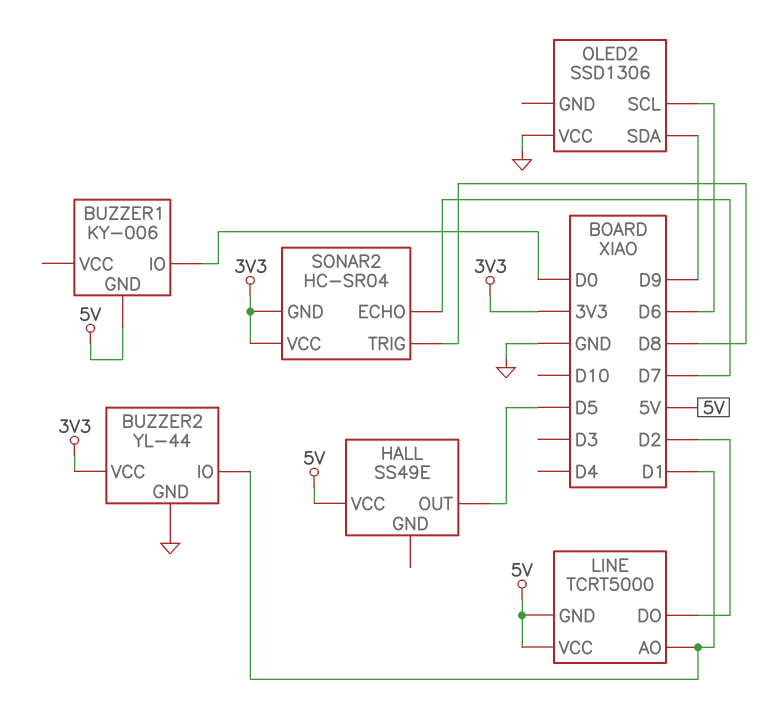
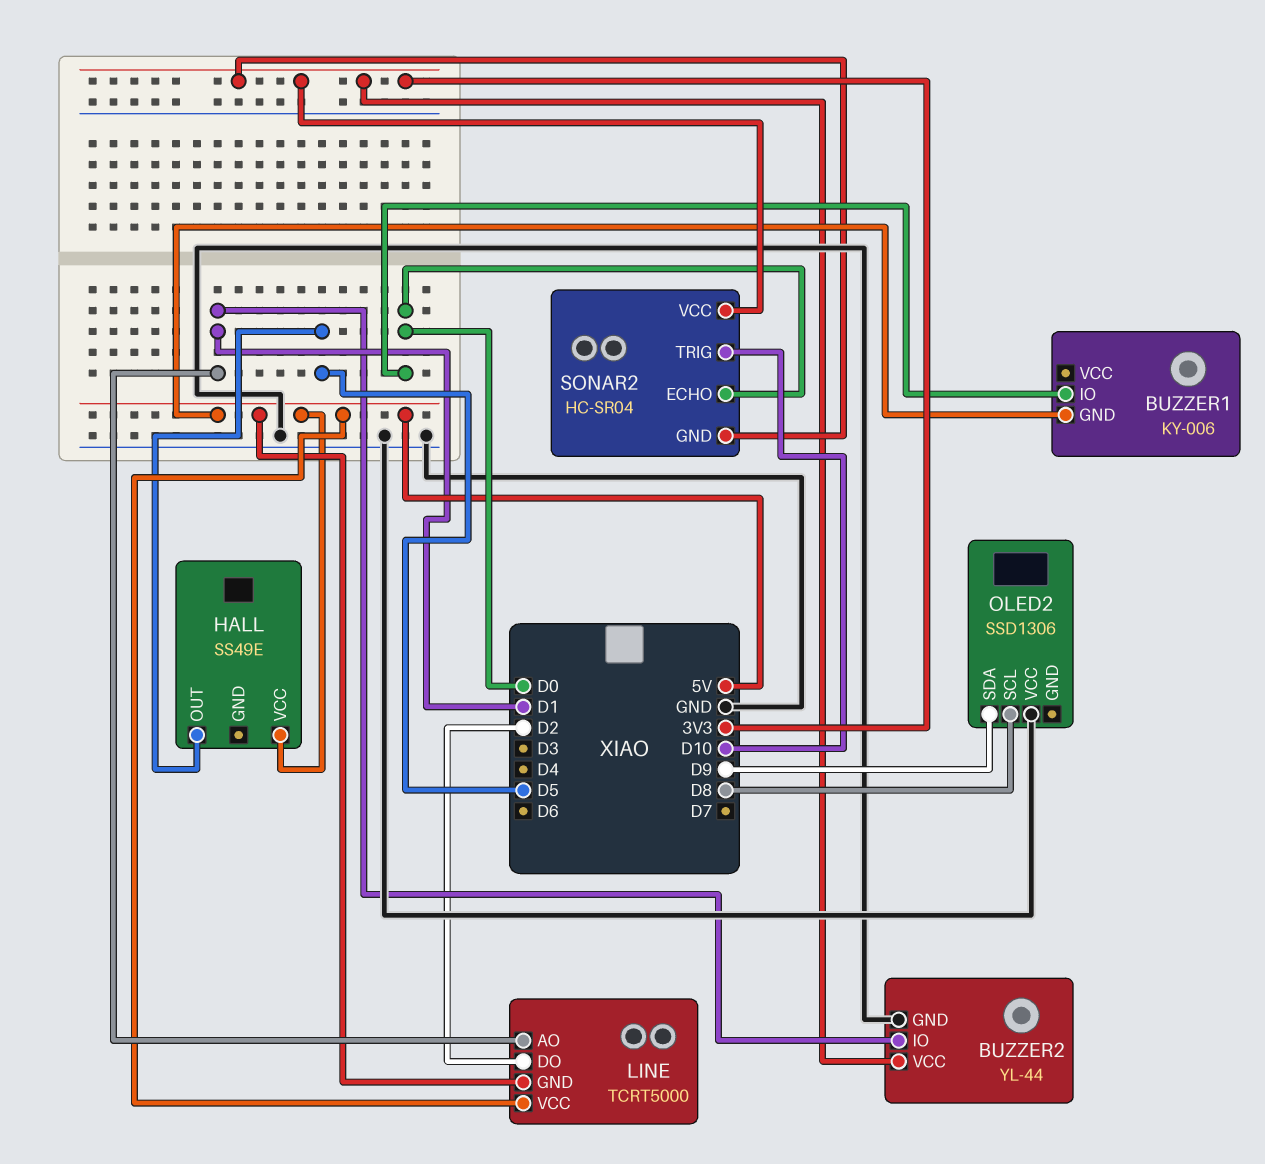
OLED2 pin SCL: D6 -> D8
SONAR2 pin ECHO: D7 -> D0
SONAR2 pin TRIG: D8 -> D10

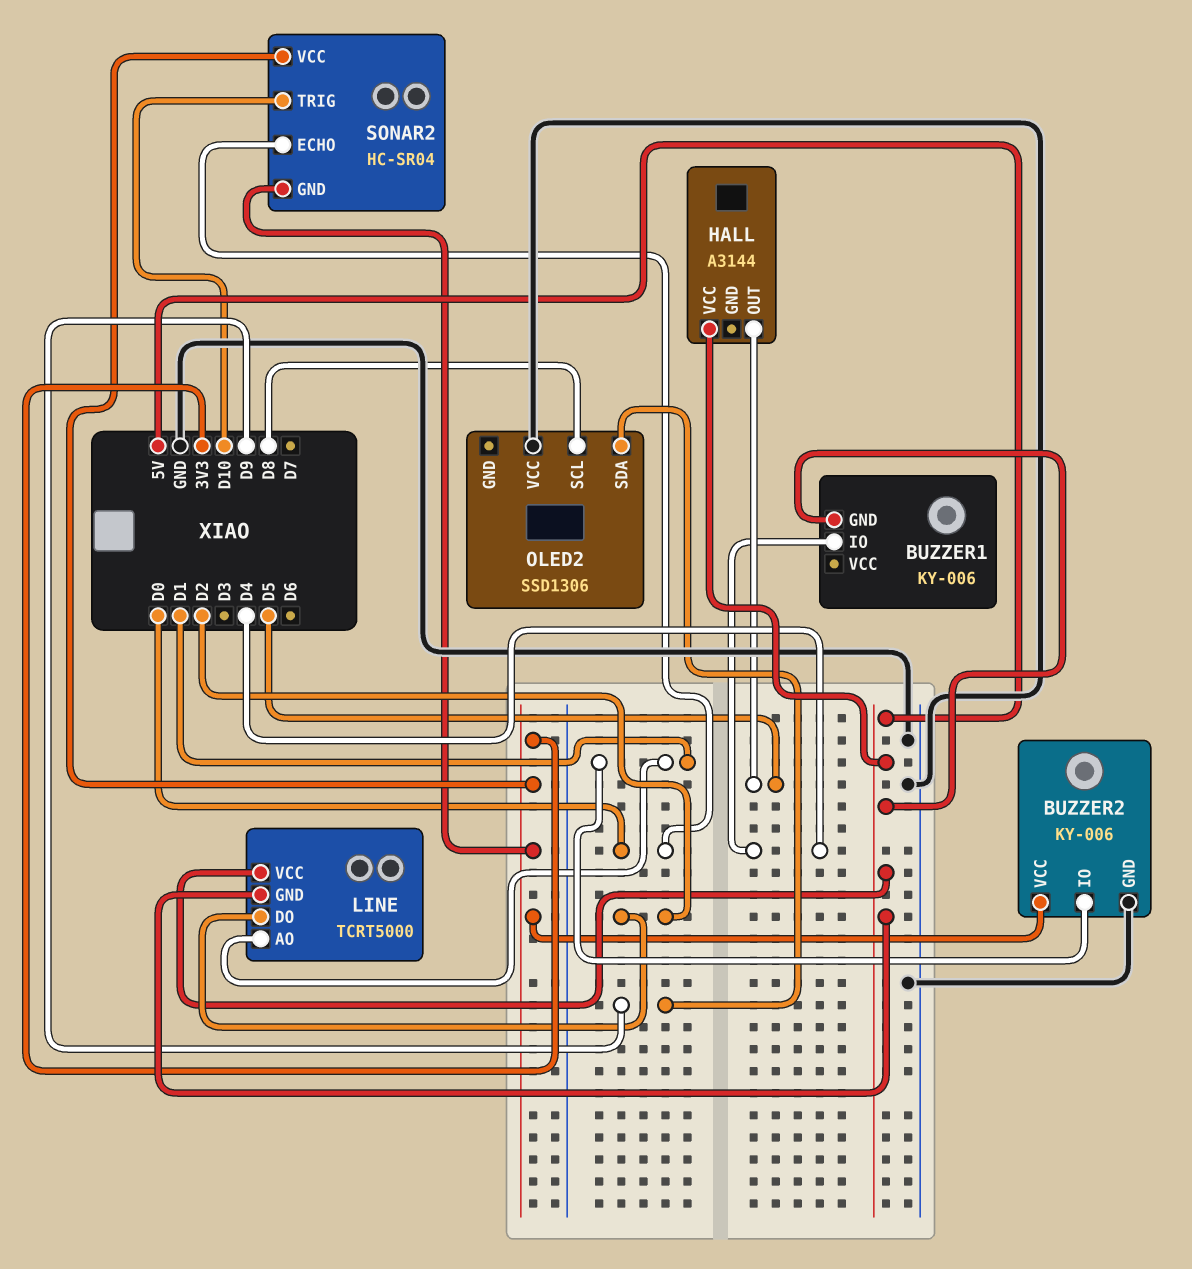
BUZZER1 pin IO: D0 -> D4
BUZZER2: YL-44 -> KY-006
HALL: SS49E -> A3144

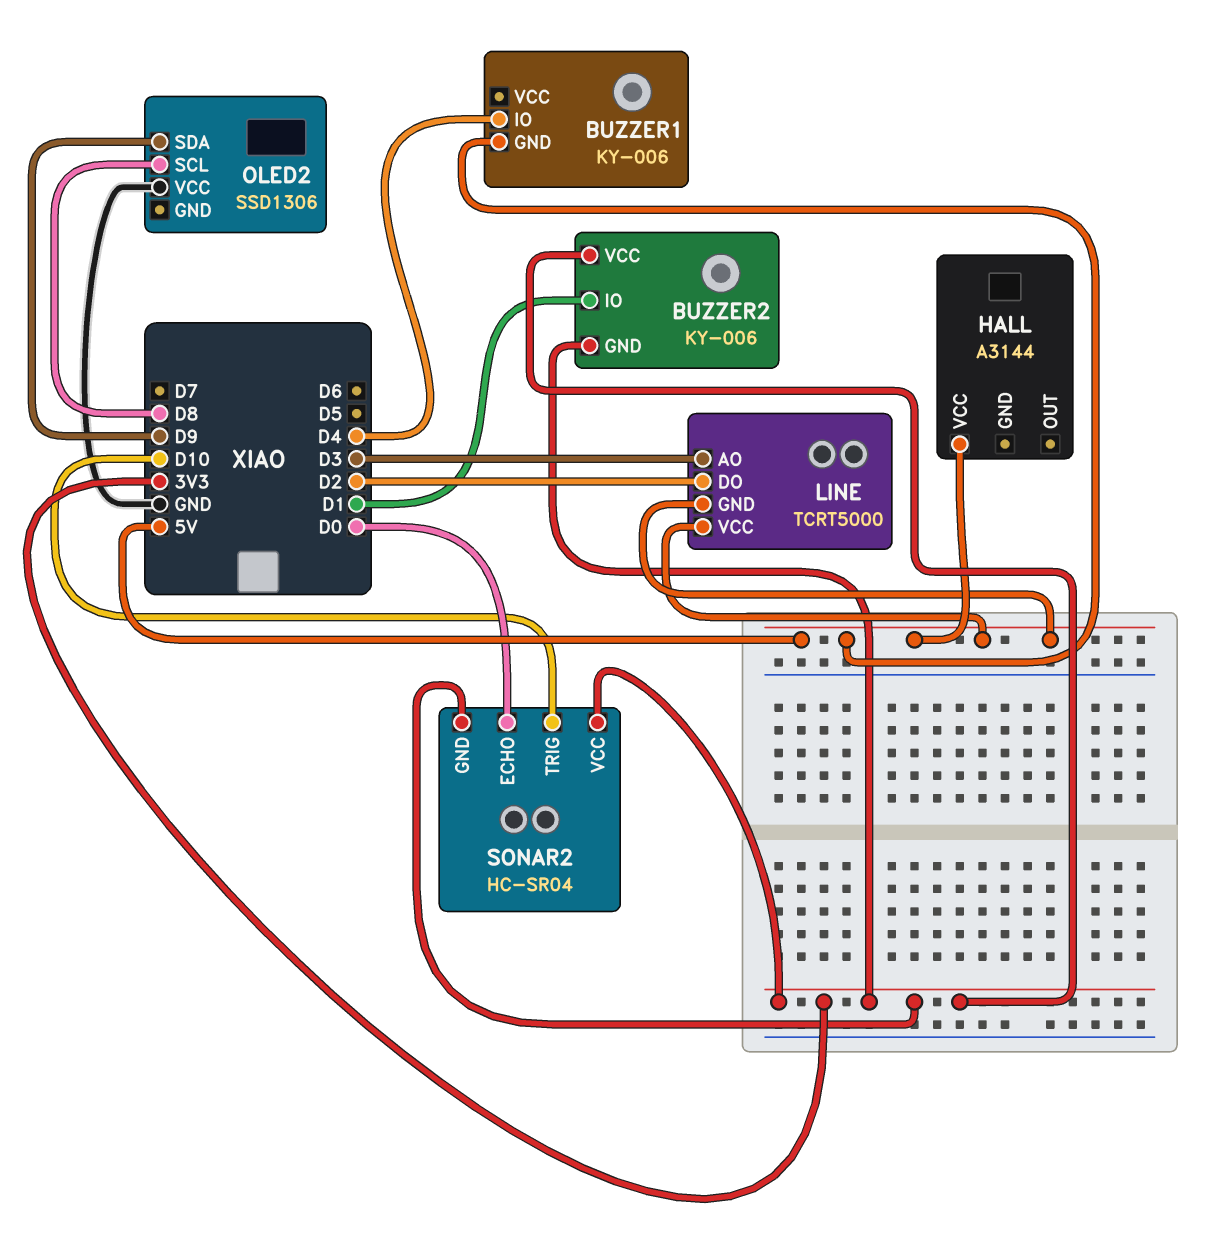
BUZZER2 pin GND: GND -> 3V3
HALL pin OUT: D5 -> none
LINE pin AO: D1 -> D3

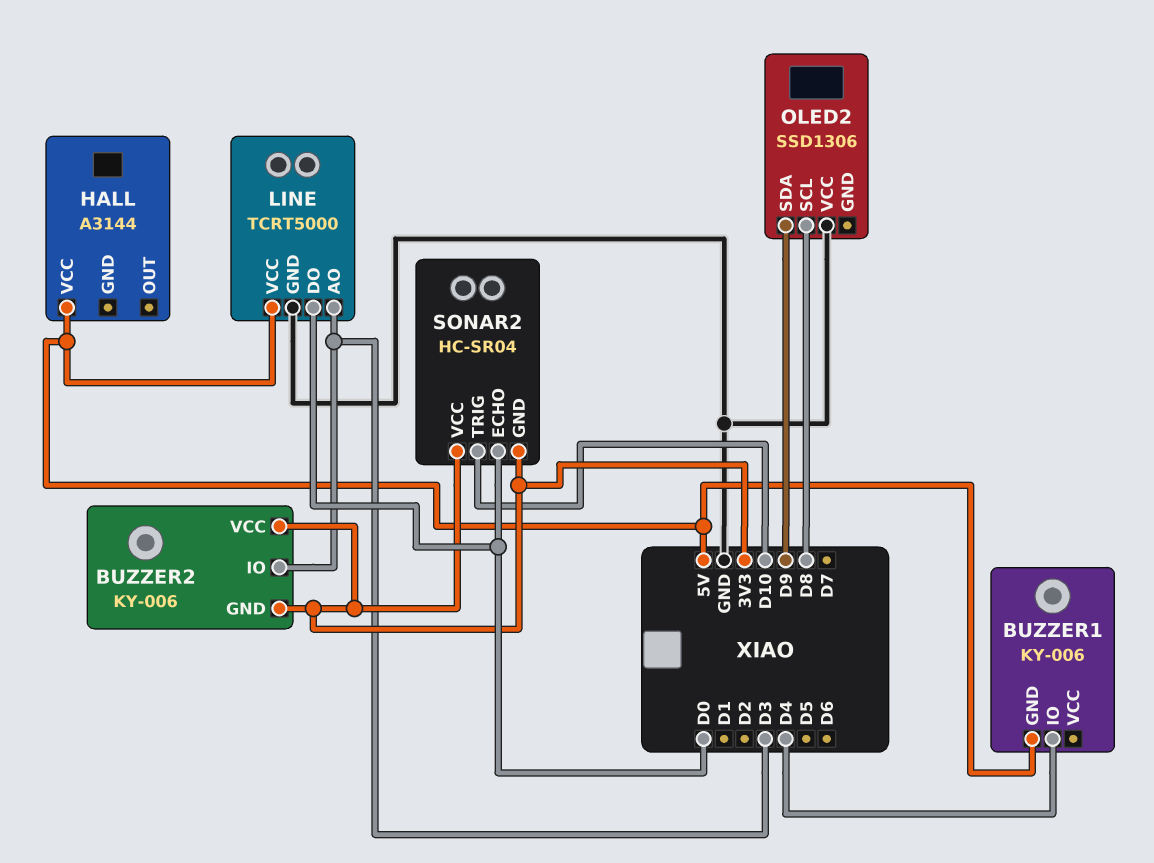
BUZZER2 pin IO: D1 -> D3
LINE pin DO: D2 -> D0
LINE pin GND: 5V -> GND

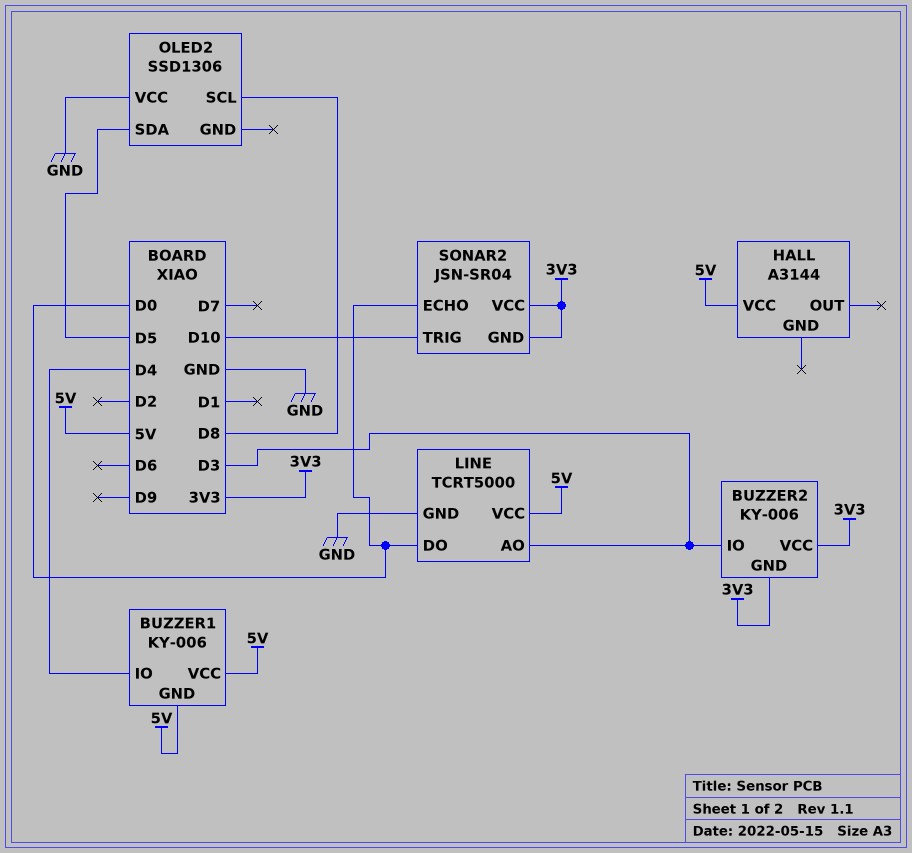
BUZZER1 pin VCC: none -> 5V
OLED2 pin SDA: D9 -> D5
SONAR2: HC-SR04 -> JSN-SR04

